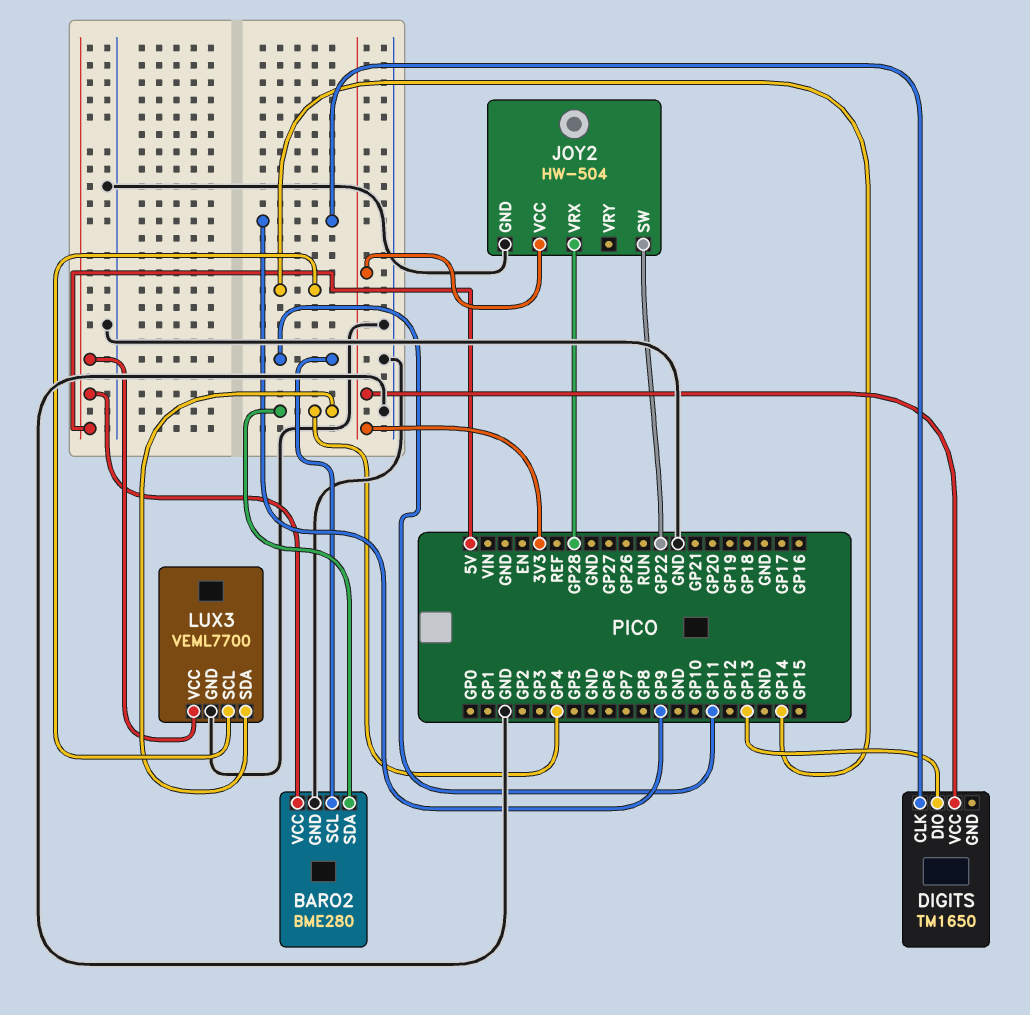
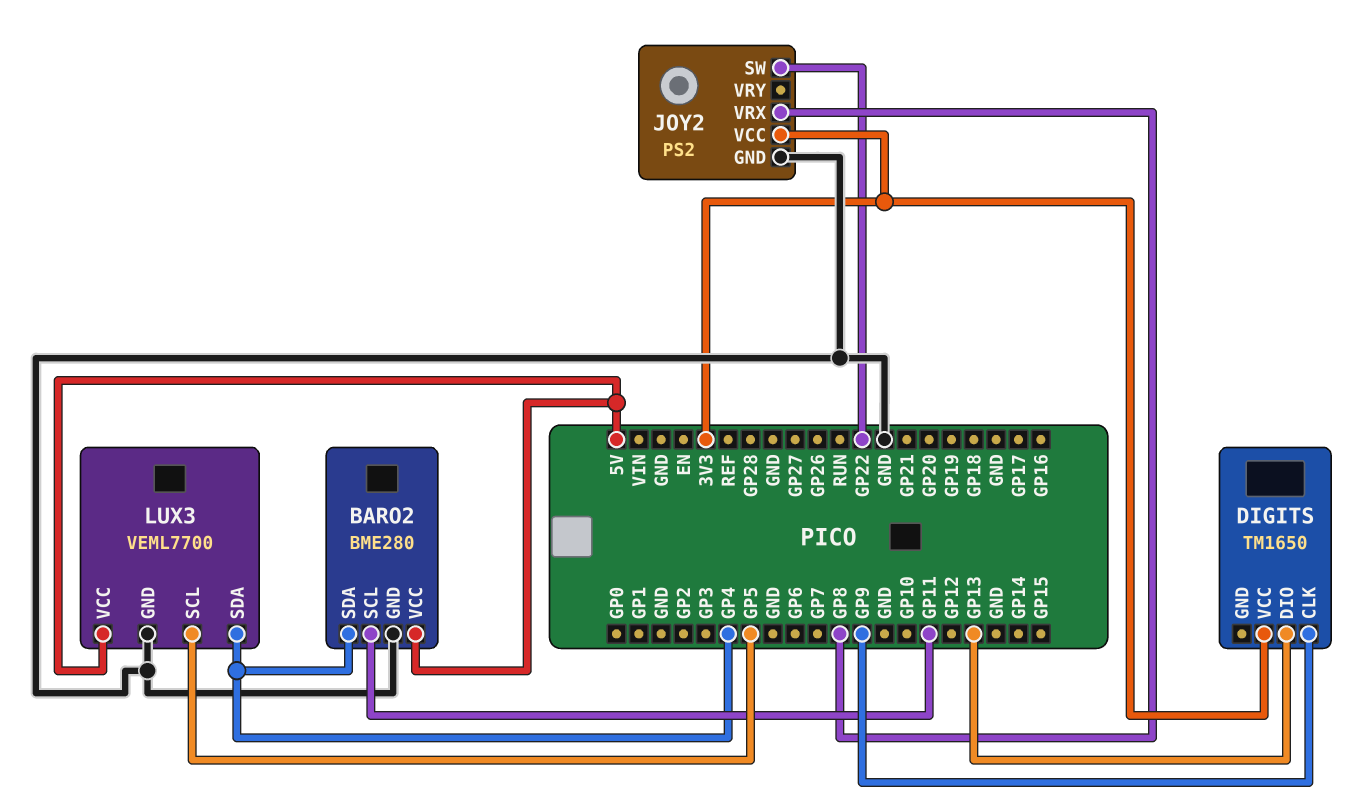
JOY2: HW-504 -> PS2
JOY2 pin VRX: GP28 -> GP8
LUX3 pin SCL: GP14 -> GP5

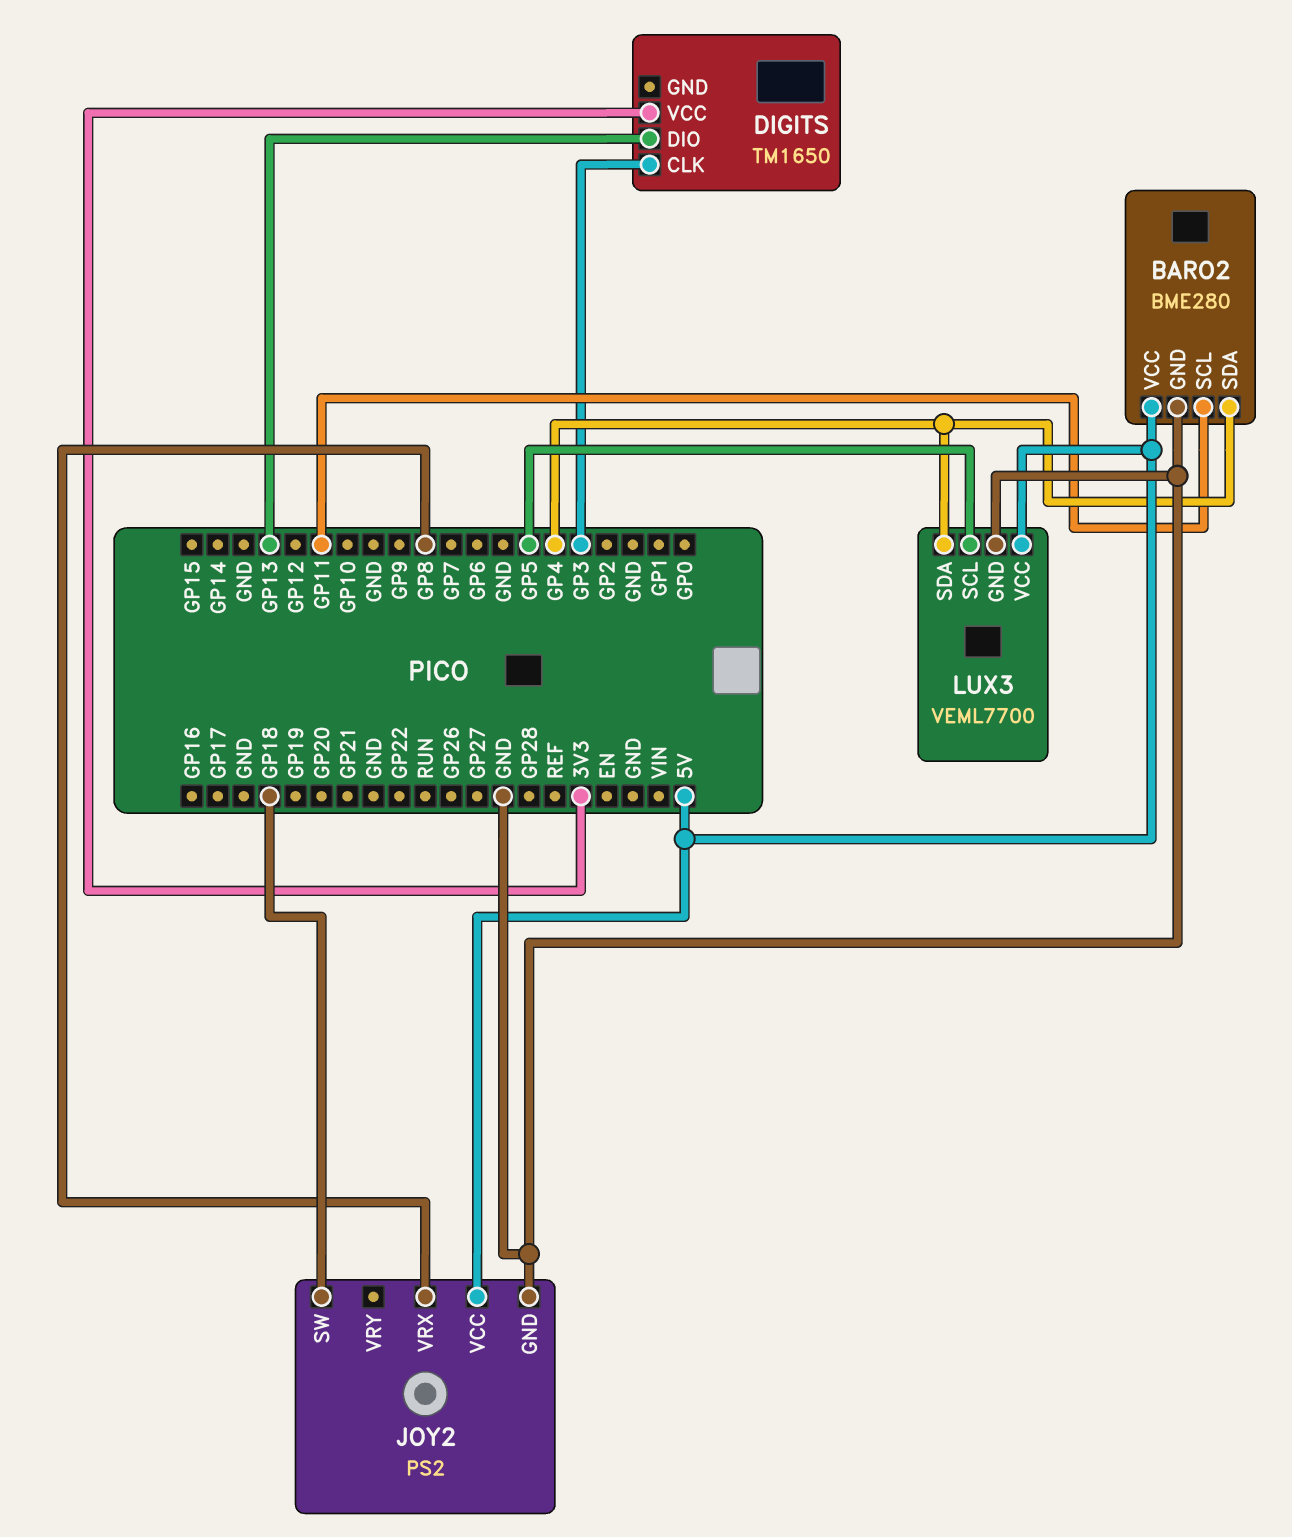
DIGITS pin CLK: GP9 -> GP3
JOY2 pin SW: GP22 -> GP18
JOY2 pin VCC: 3V3 -> 5V

